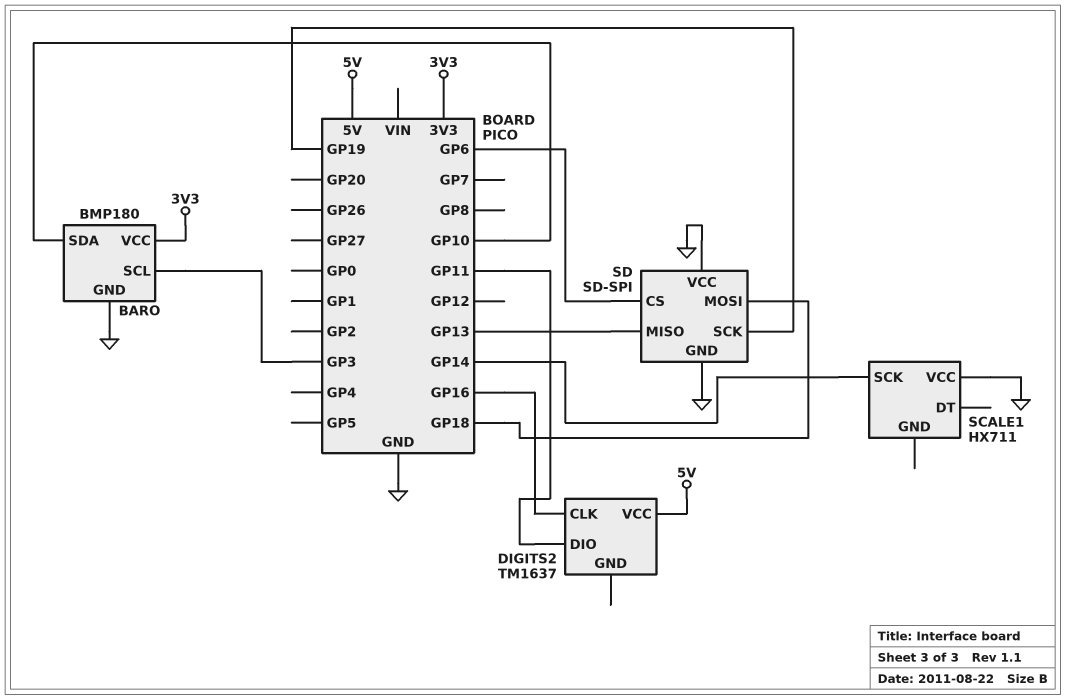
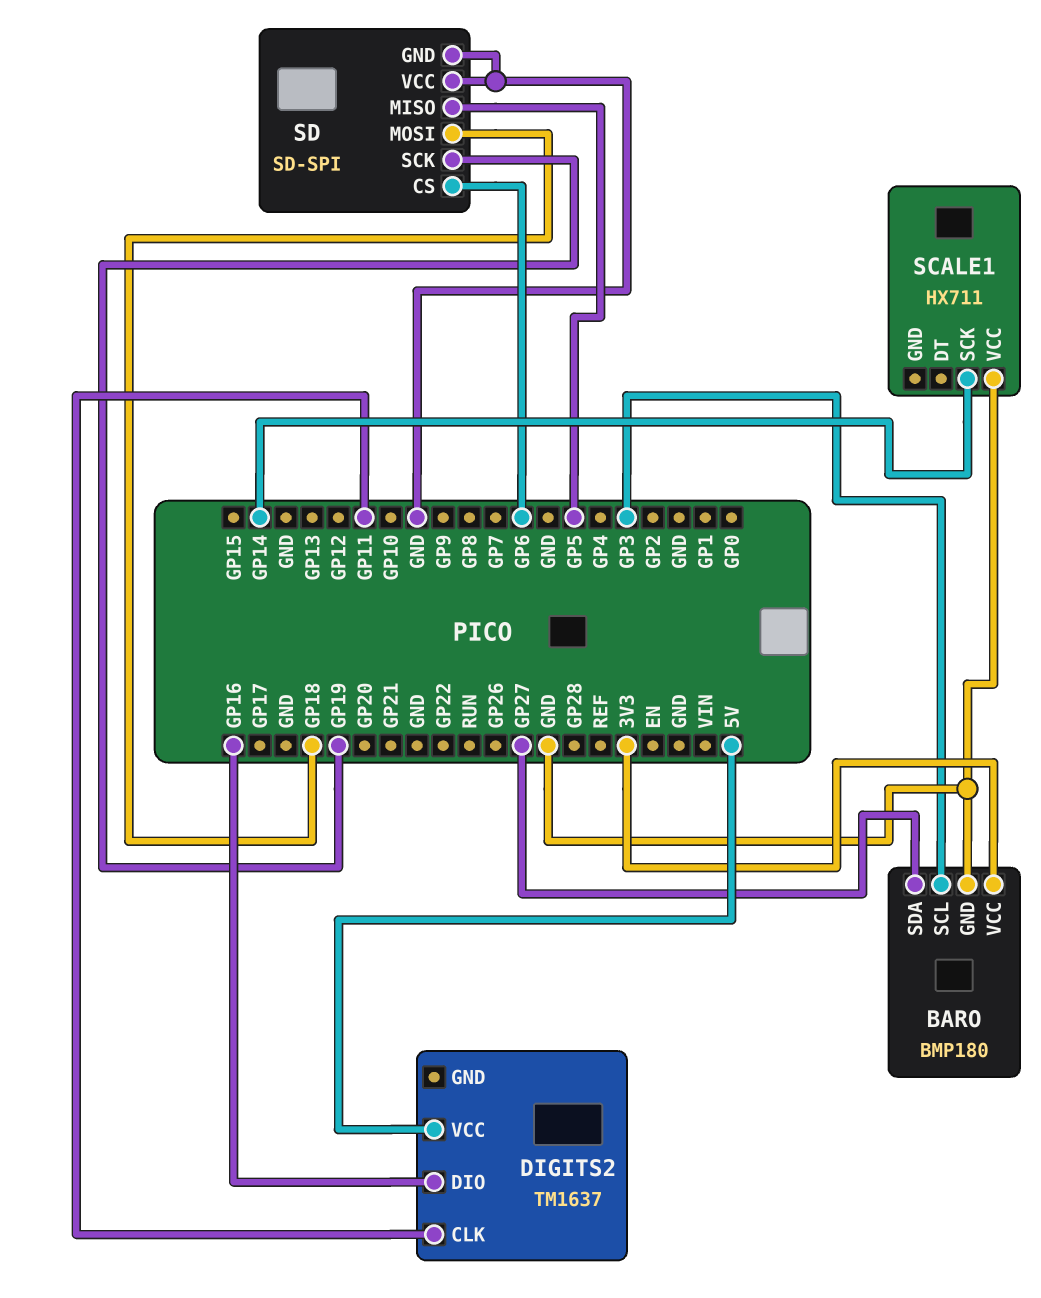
BARO pin SDA: GP10 -> GP27
DIGITS2 pin CLK: GP16 -> GP11
DIGITS2 pin DIO: GP11 -> GP16
SD pin MISO: GP13 -> GP5

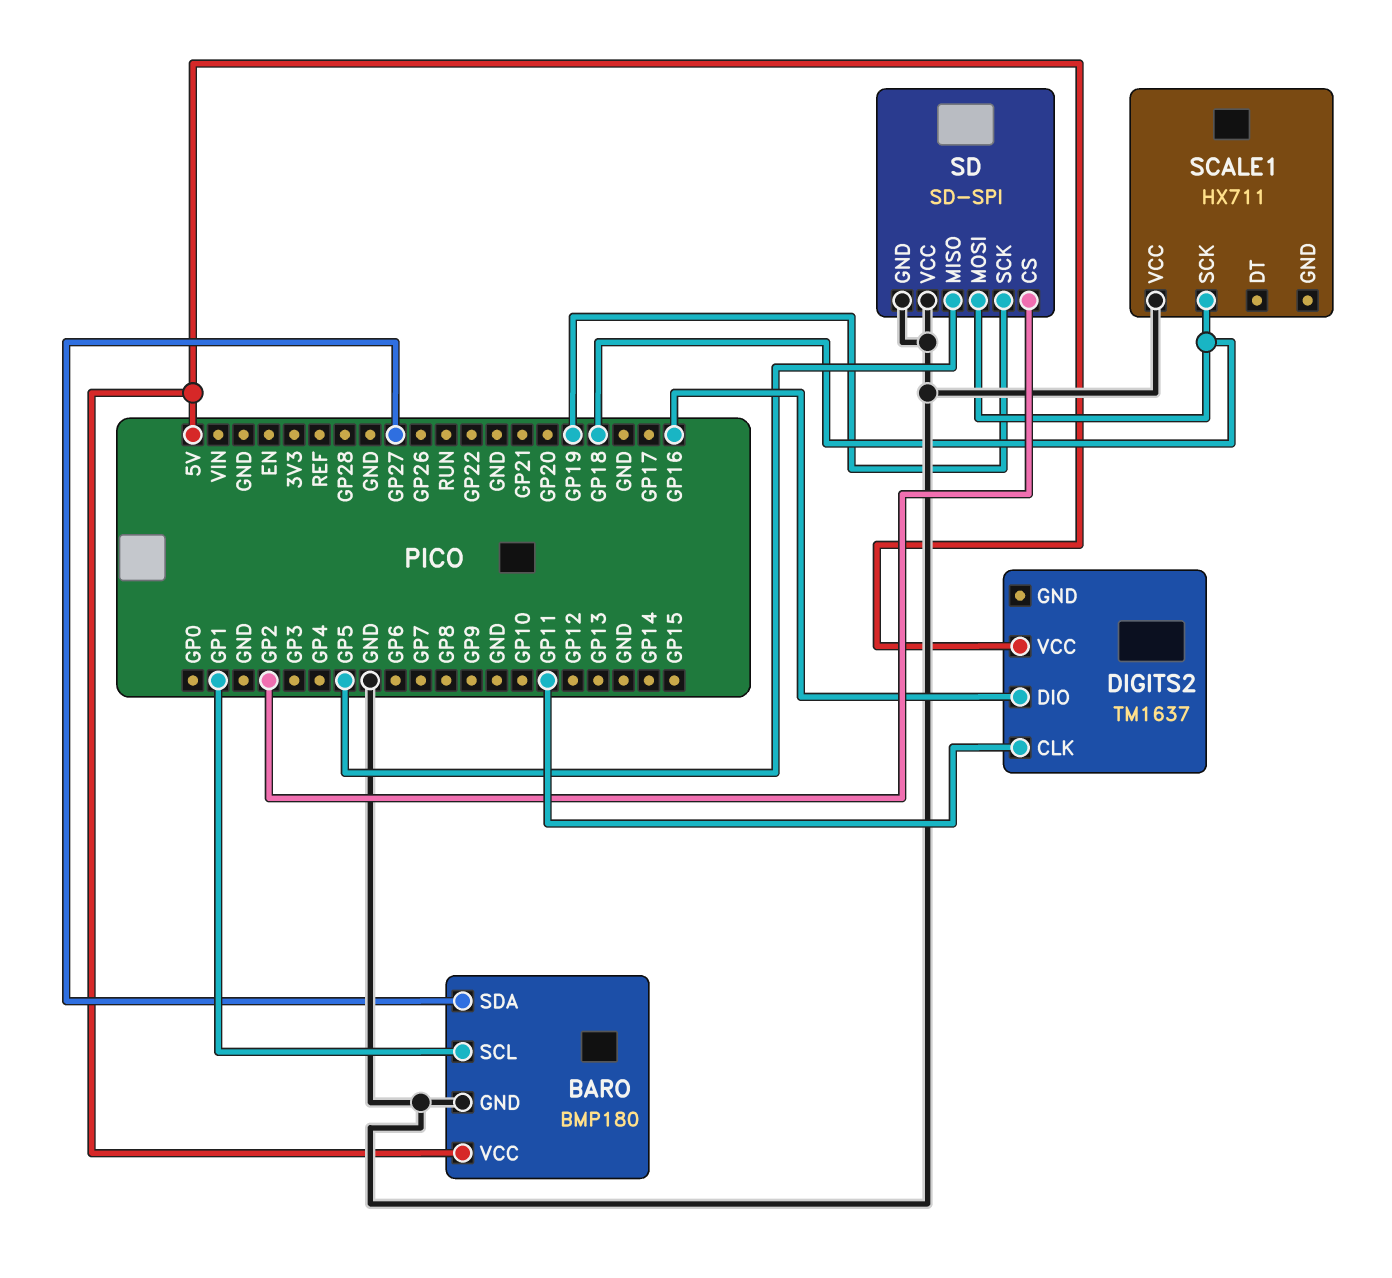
BARO pin SCL: GP3 -> GP1
BARO pin VCC: 3V3 -> 5V
SCALE1 pin SCK: GP14 -> GP18
SD pin CS: GP6 -> GP2

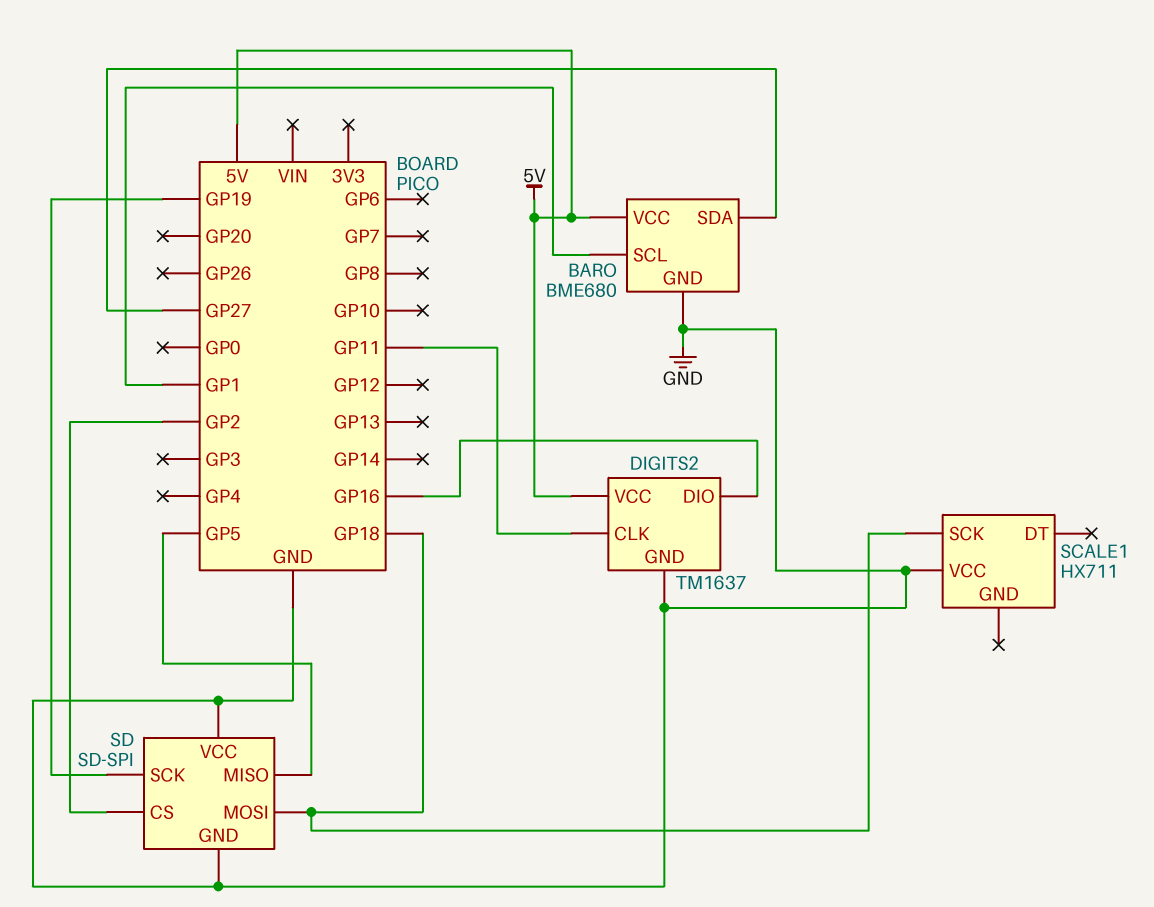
BARO: BMP180 -> BME680
DIGITS2 pin GND: none -> GND

